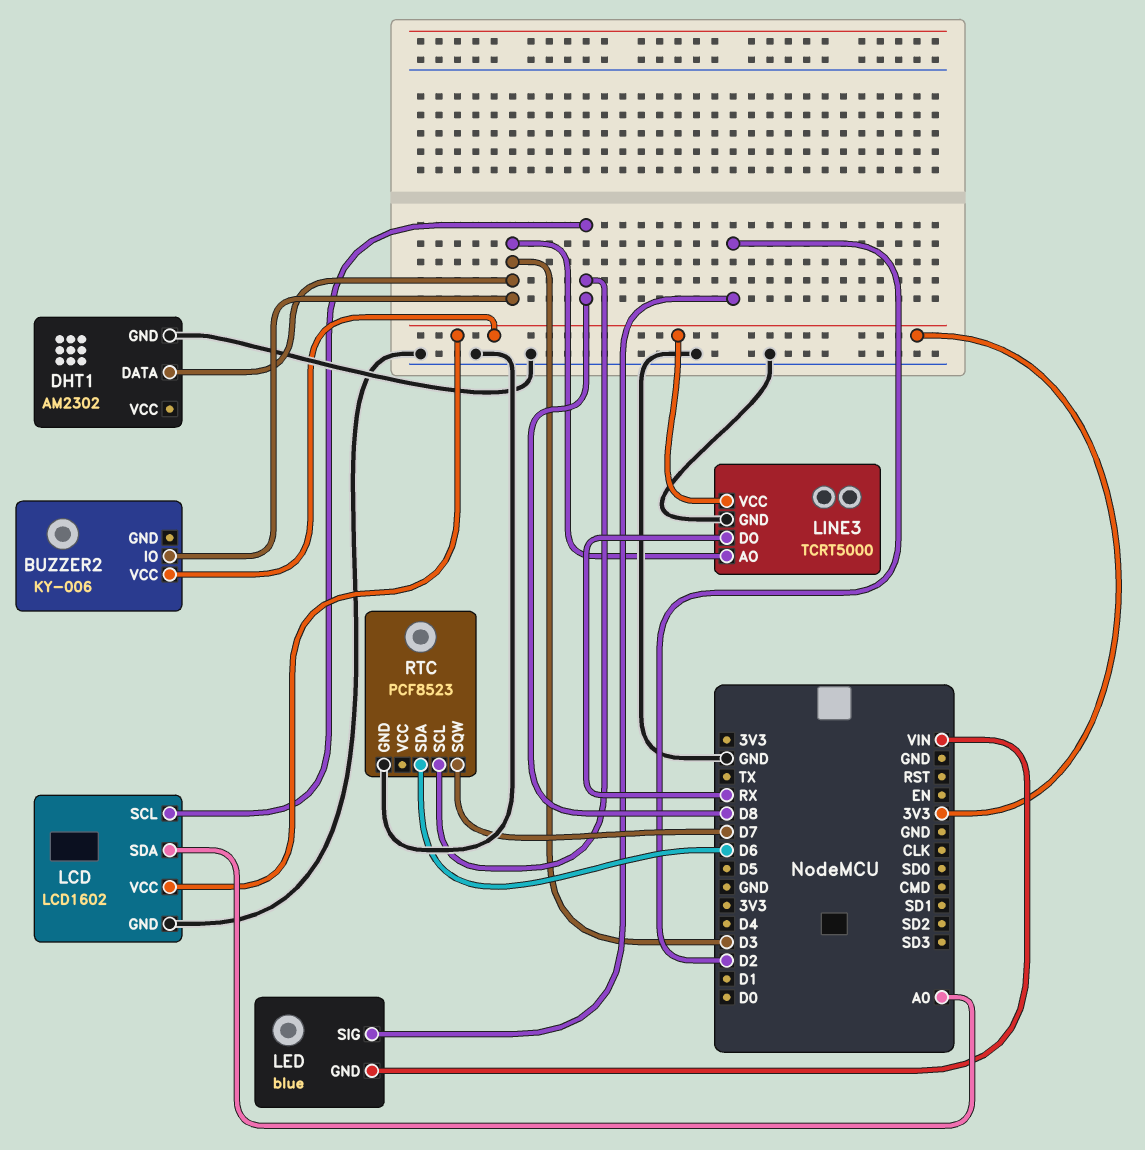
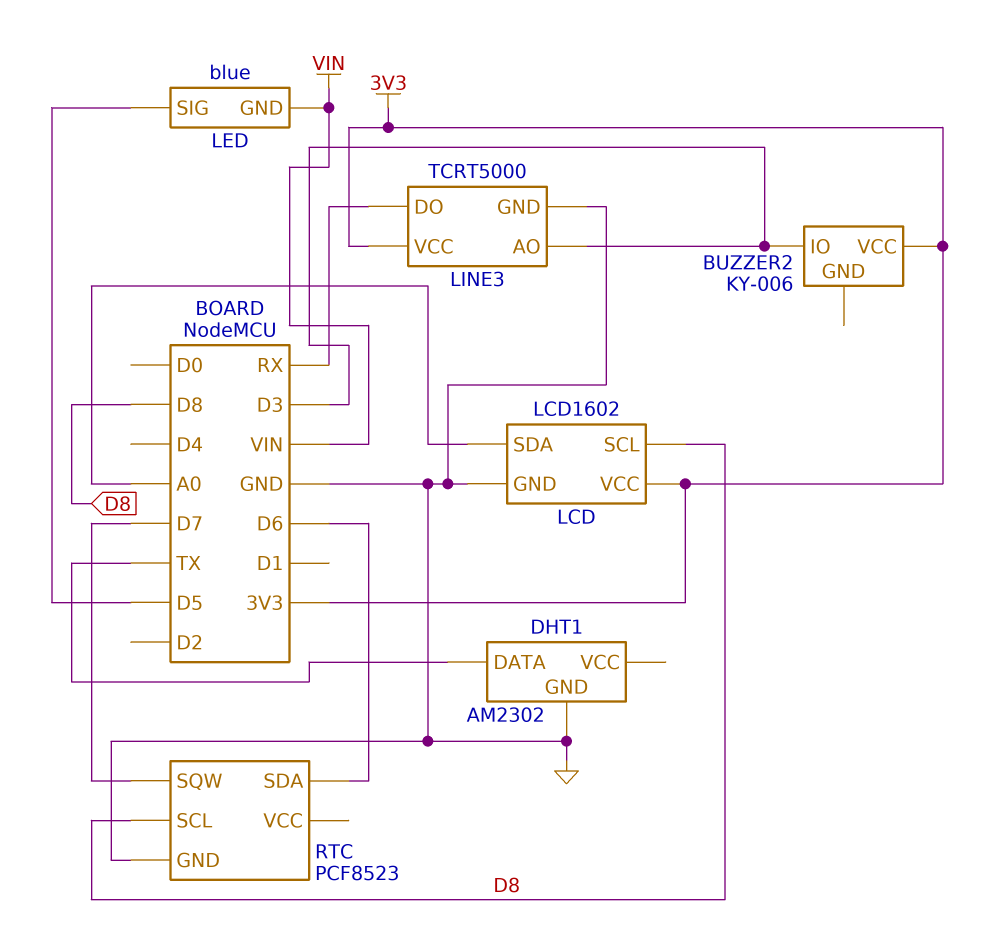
DHT1 pin DATA: D3 -> TX
LED pin SIG: D2 -> D5

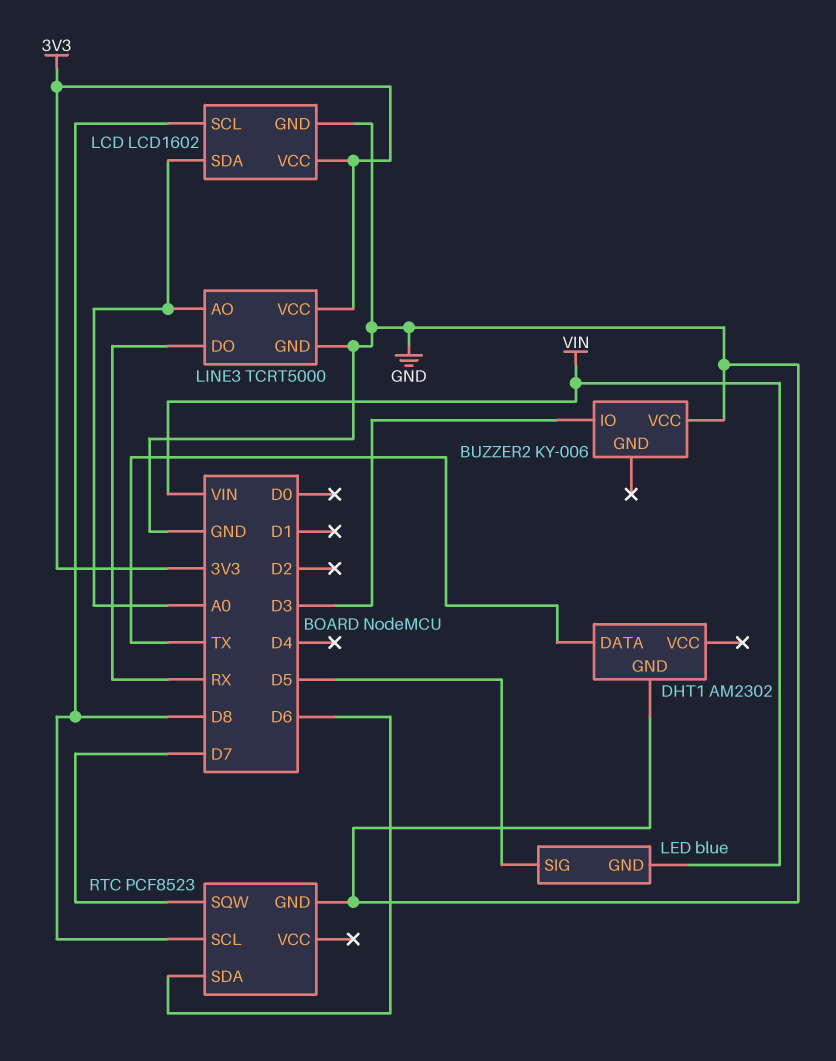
BUZZER2 pin VCC: 3V3 -> GND
LINE3 pin AO: D3 -> A0

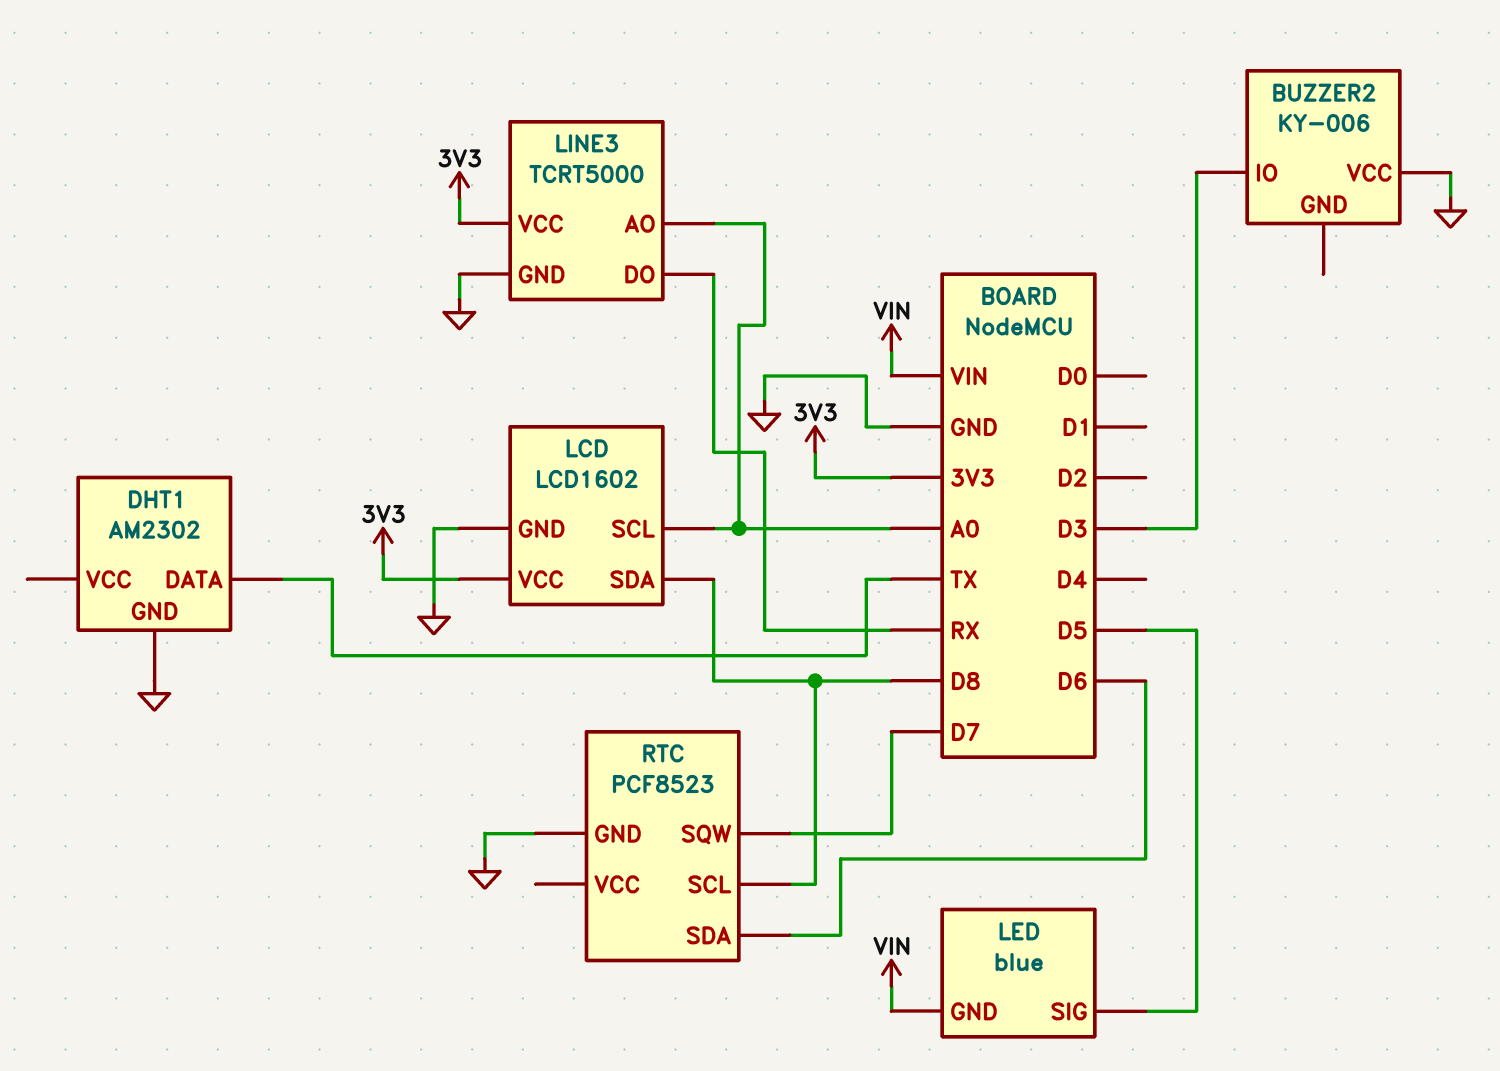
LCD pin SCL: D8 -> A0
LCD pin SDA: A0 -> D8

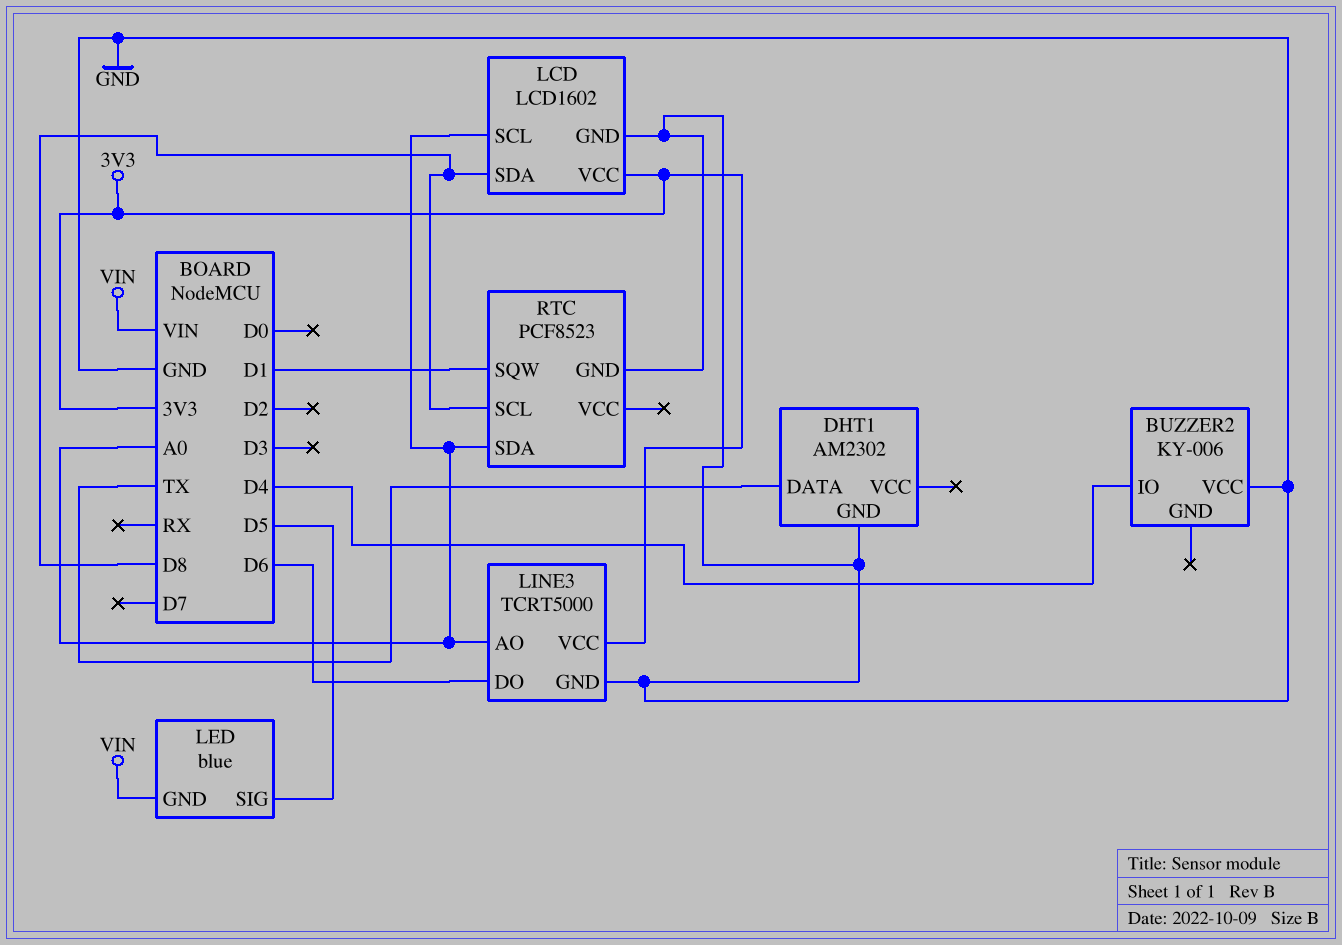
BUZZER2 pin IO: D3 -> D4
LINE3 pin DO: RX -> D6
RTC pin SDA: D6 -> A0
RTC pin SQW: D7 -> D1

